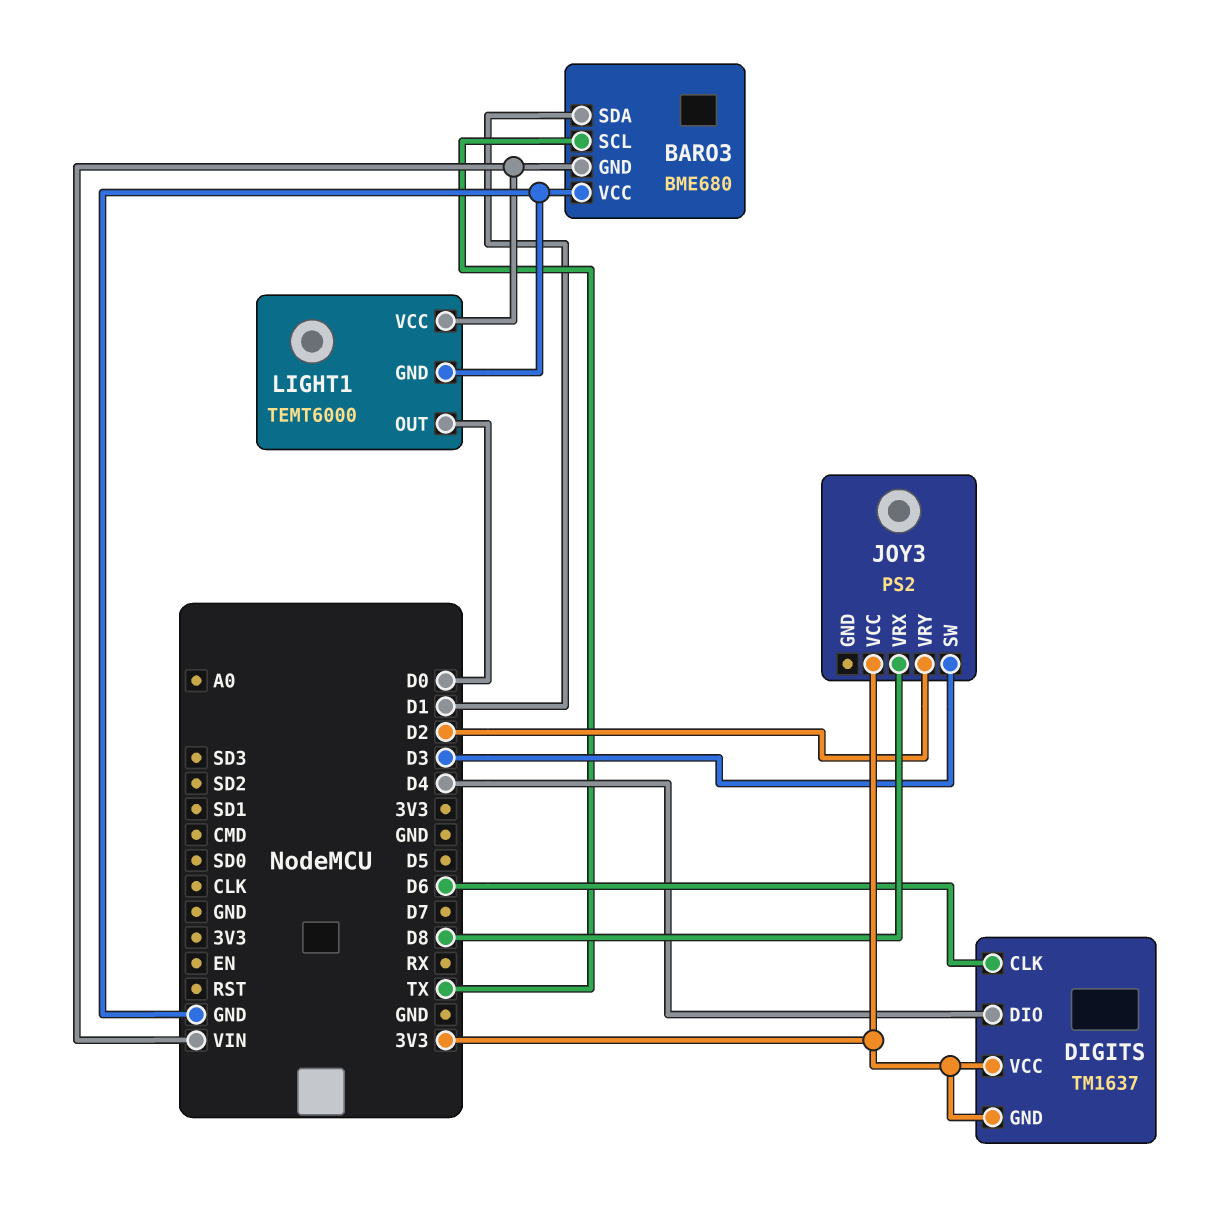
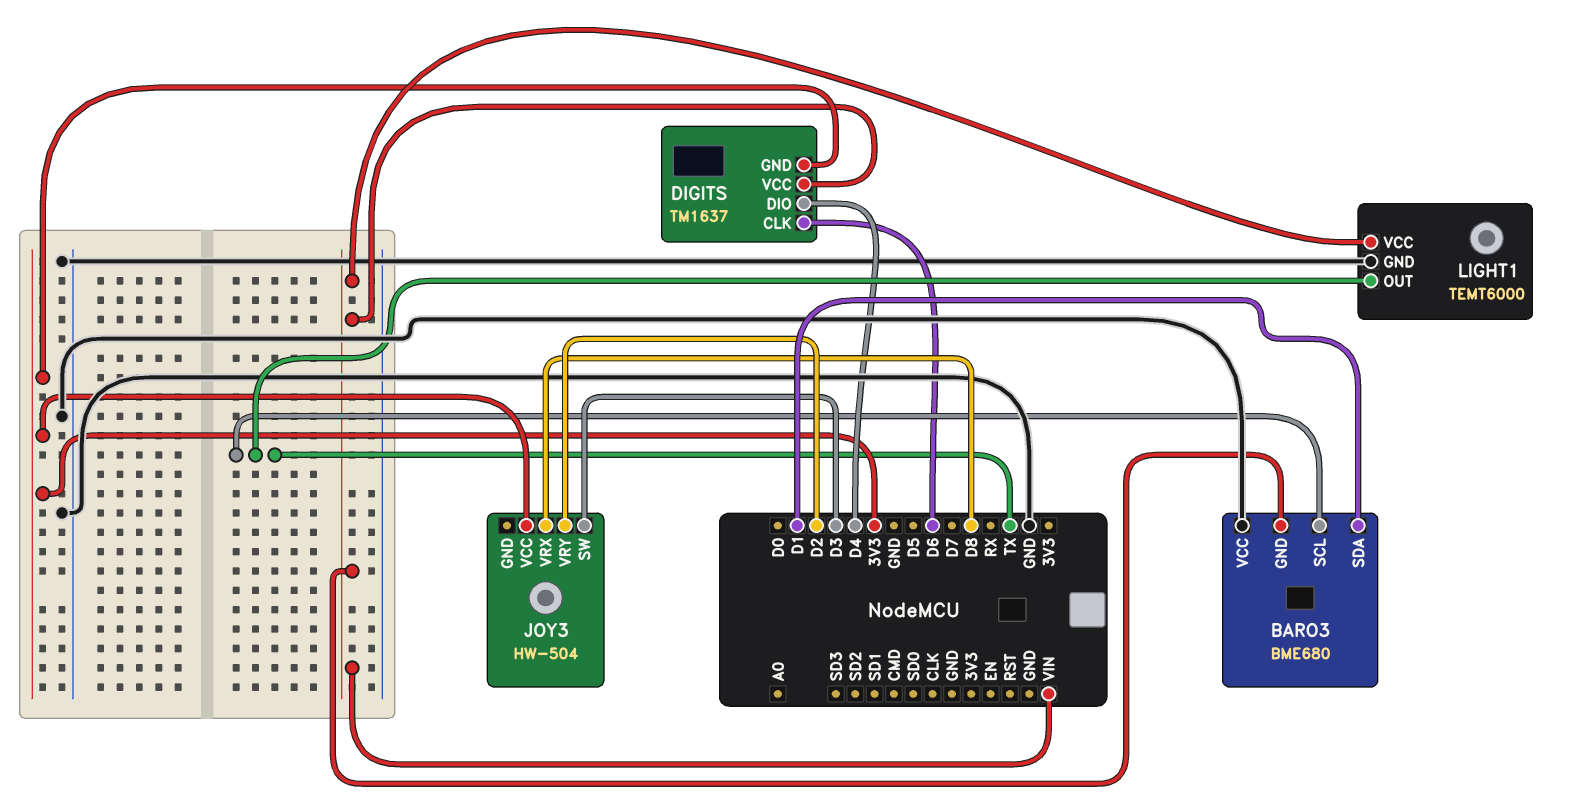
DIGITS pin VCC: 3V3 -> VIN
JOY3: PS2 -> HW-504
LIGHT1 pin OUT: D0 -> TX

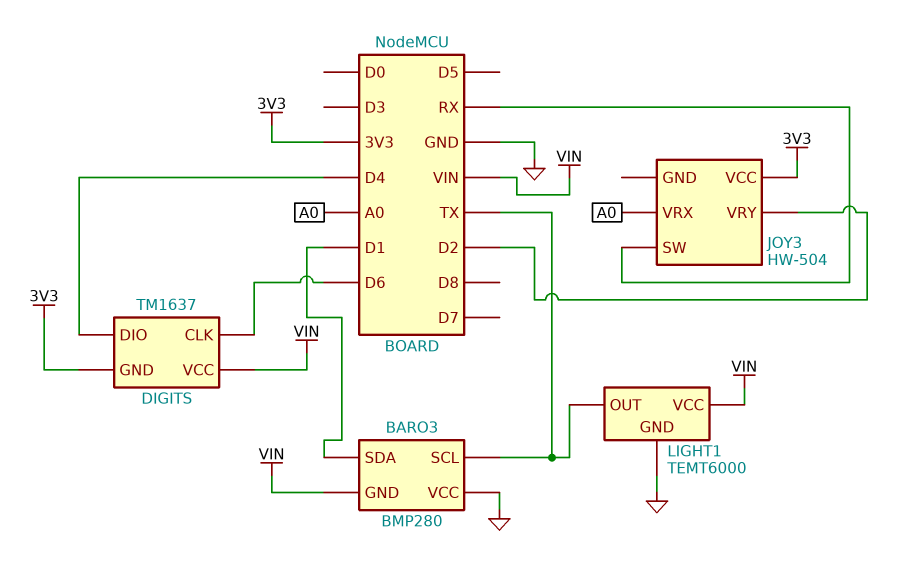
BARO3: BME680 -> BMP280
JOY3 pin SW: D3 -> RX
JOY3 pin VRX: D8 -> A0

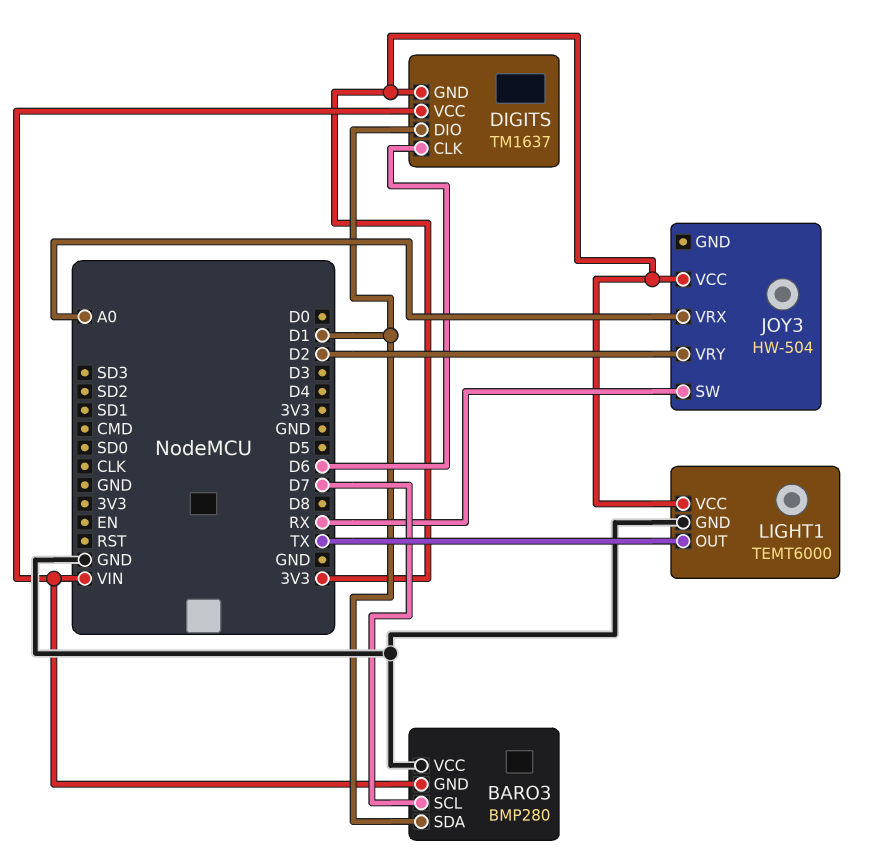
BARO3 pin SCL: TX -> D7
DIGITS pin DIO: D4 -> D1
LIGHT1 pin VCC: VIN -> 3V3

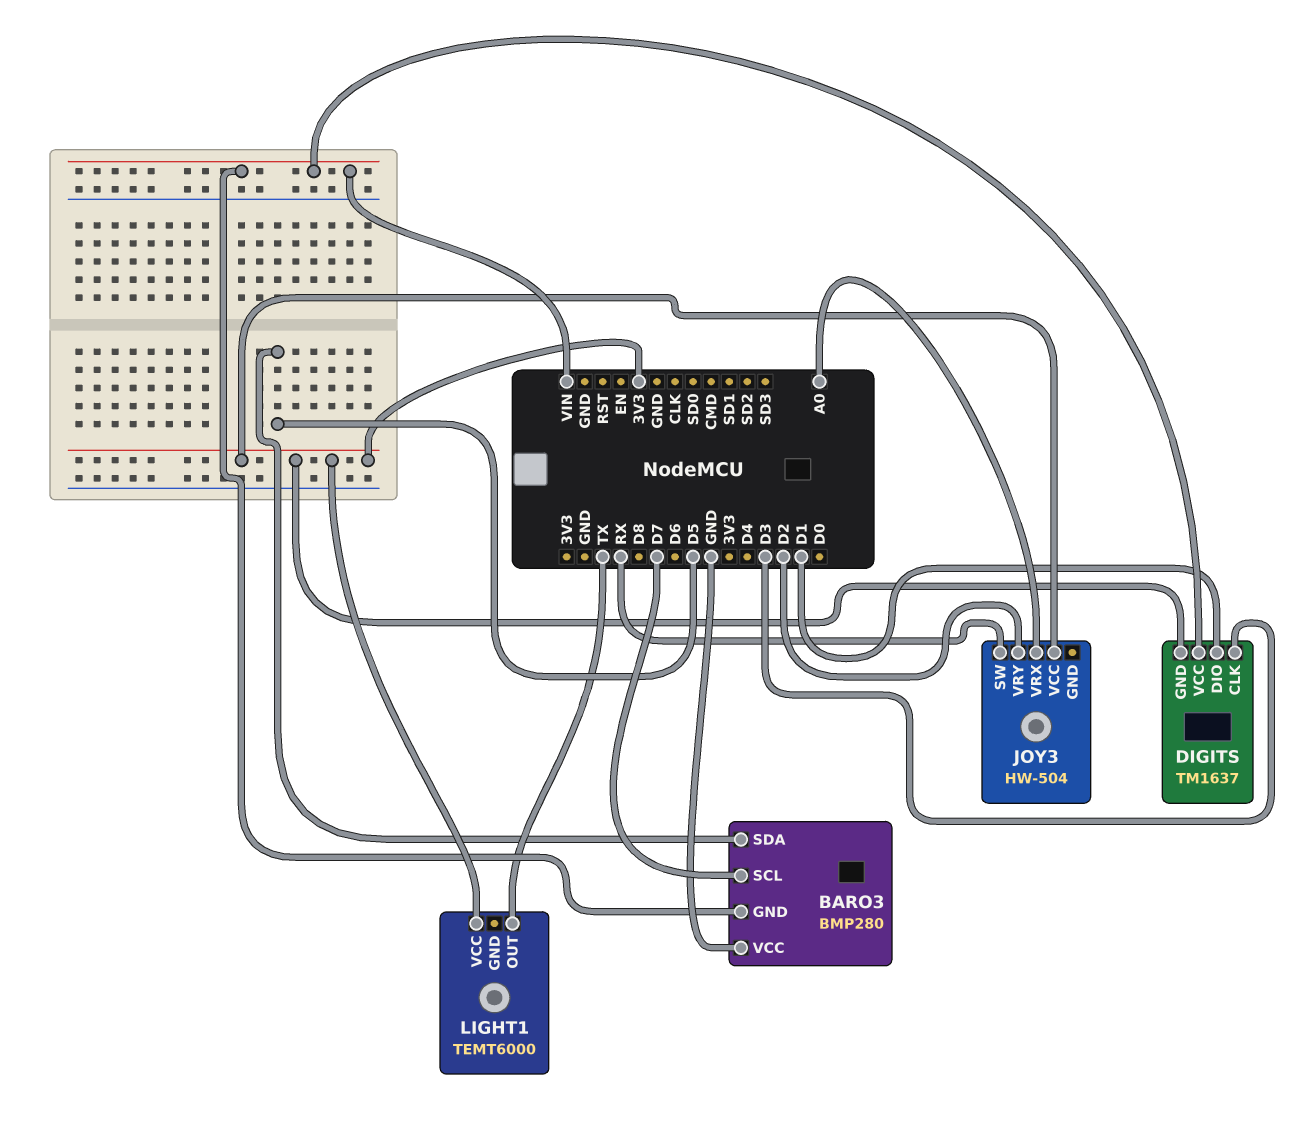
BARO3 pin SDA: D1 -> D5
DIGITS pin CLK: D6 -> D3
LIGHT1 pin GND: GND -> none

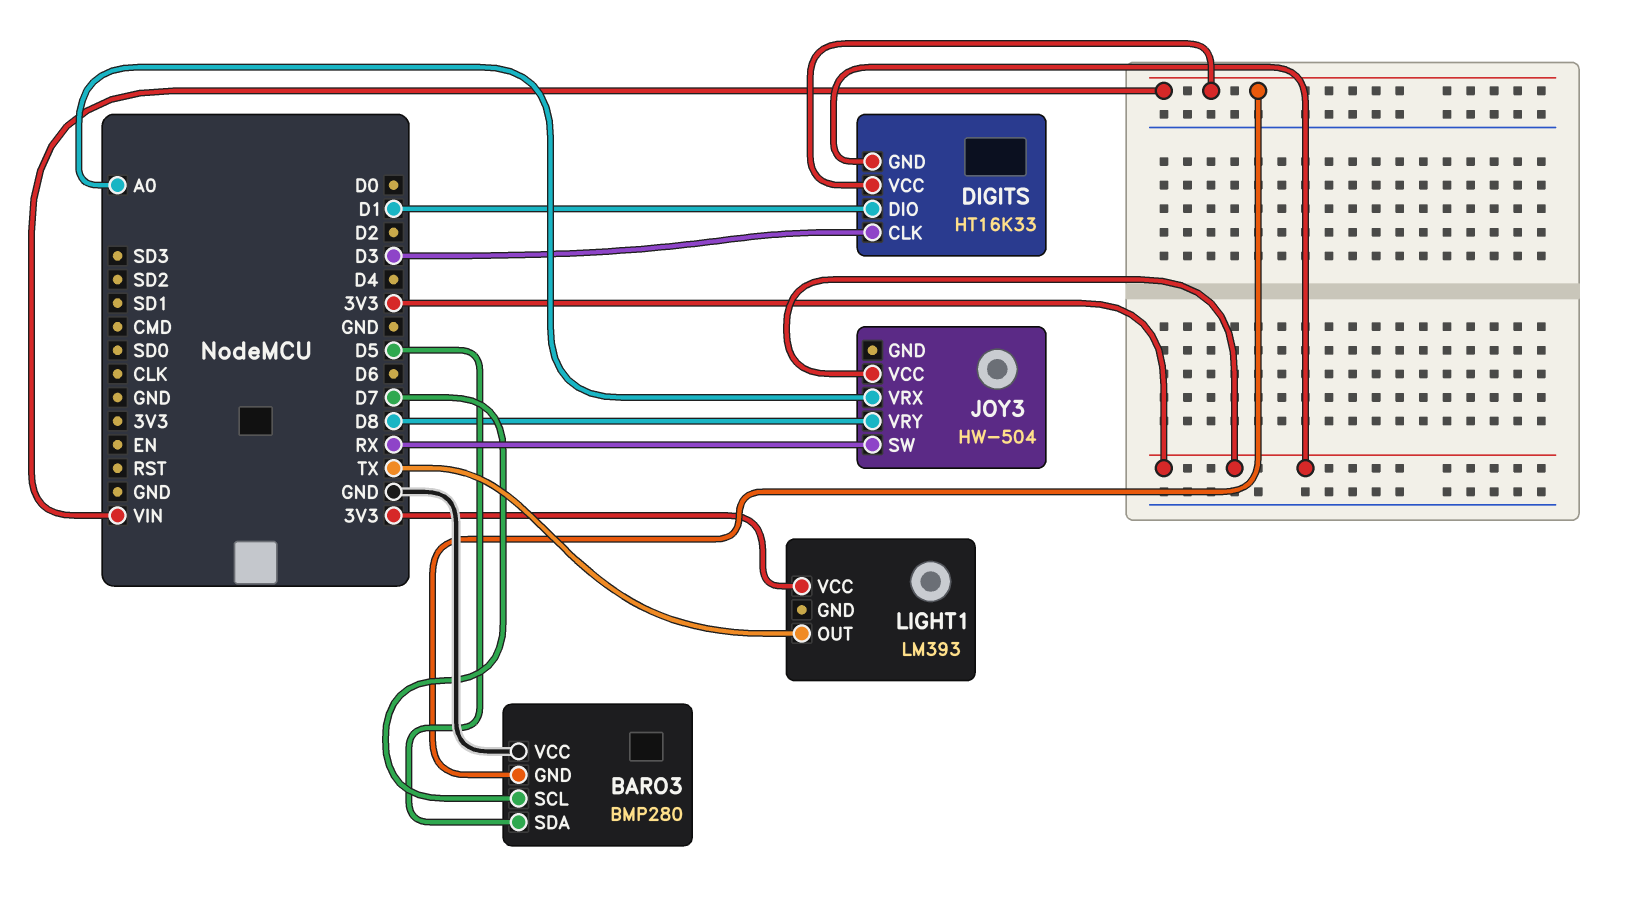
DIGITS: TM1637 -> HT16K33
JOY3 pin VRY: D2 -> D8
LIGHT1: TEMT6000 -> LM393

